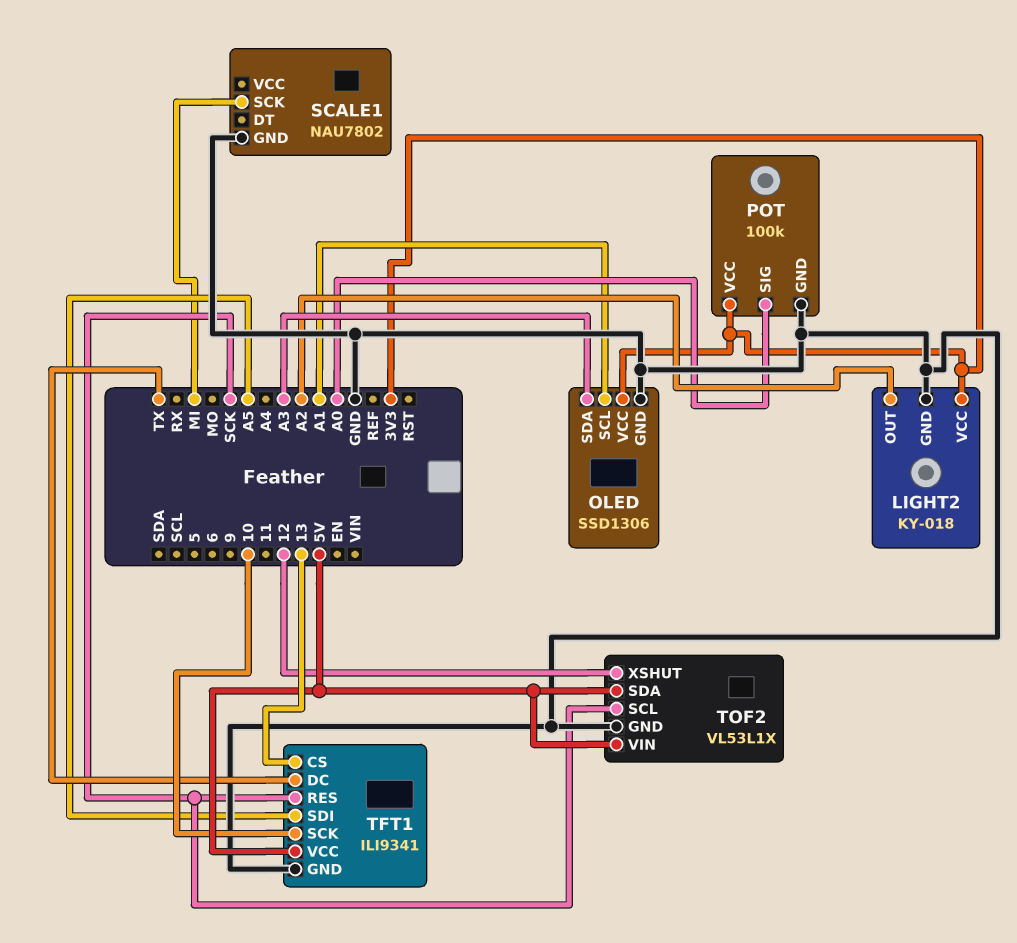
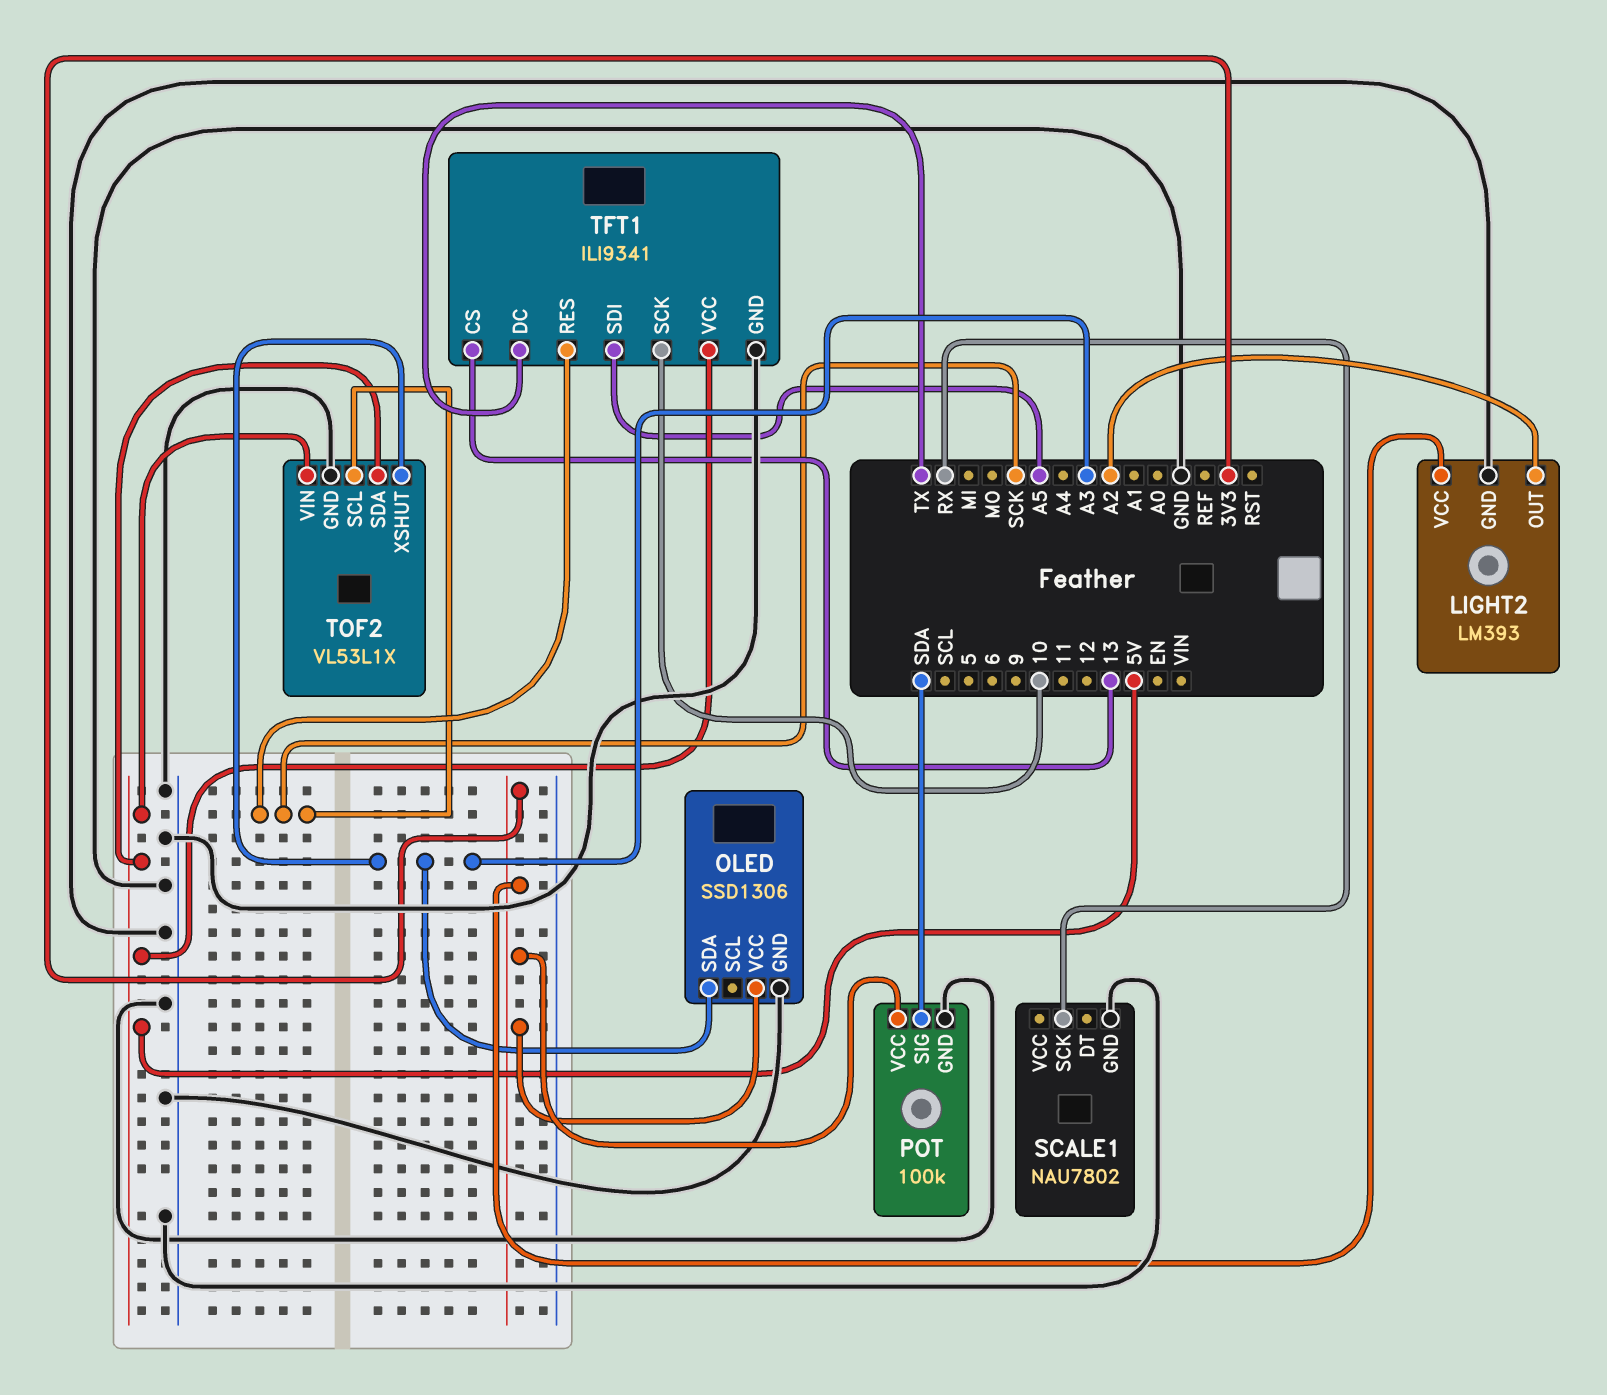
LIGHT2: KY-018 -> LM393
OLED pin SCL: A1 -> none
POT pin SIG: A0 -> SDA
SCALE1 pin SCK: MI -> RX
TOF2 pin XSHUT: 12 -> A3

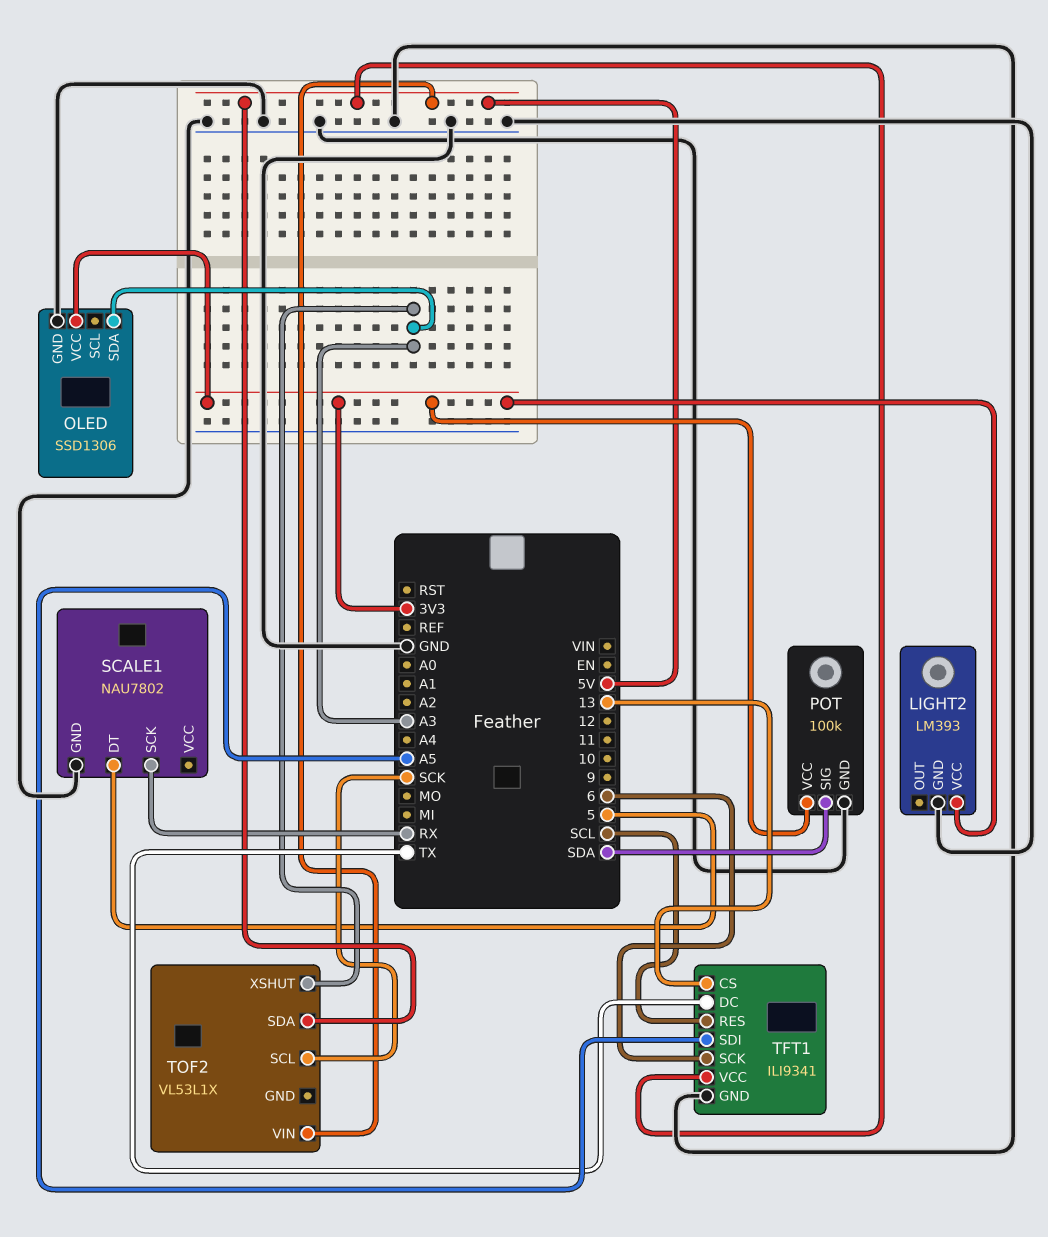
LIGHT2 pin OUT: A2 -> none
SCALE1 pin DT: none -> 5
TFT1 pin RES: SCK -> SCL
TFT1 pin SCK: 10 -> 6
TOF2 pin GND: GND -> none

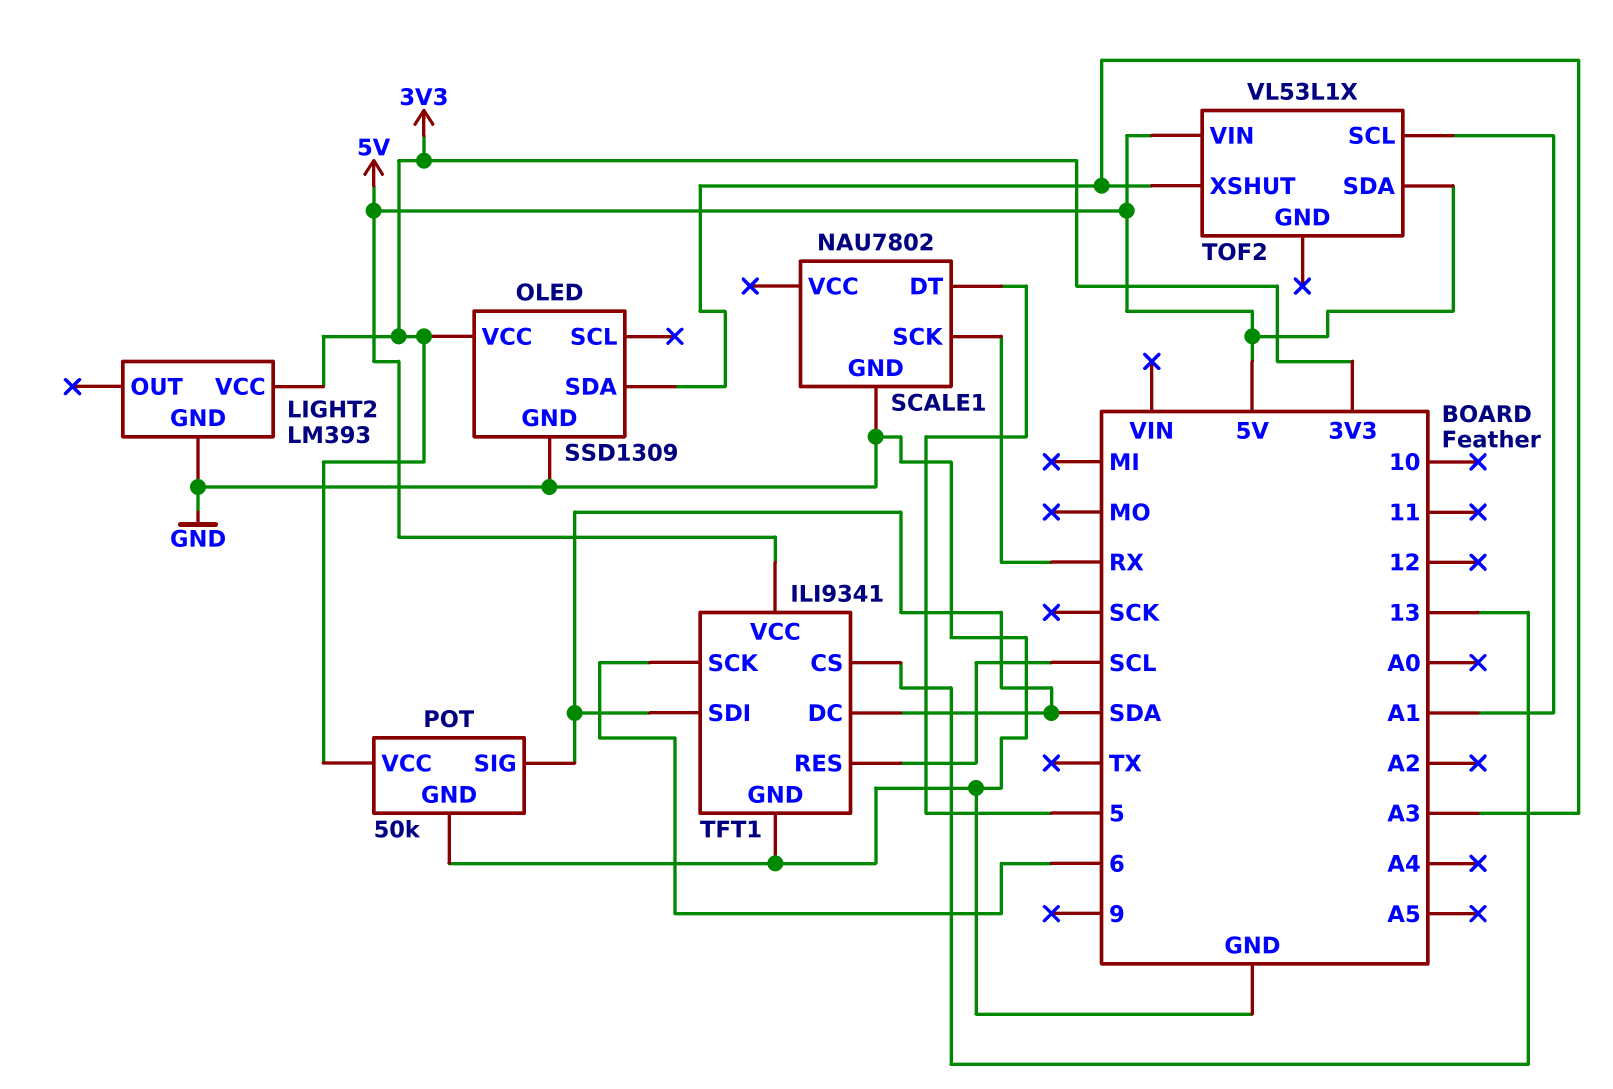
OLED: SSD1306 -> SSD1309
POT: 100k -> 50k
TFT1 pin DC: TX -> SDA
TFT1 pin SDI: A5 -> SDA
TOF2 pin SCL: SCK -> A1

